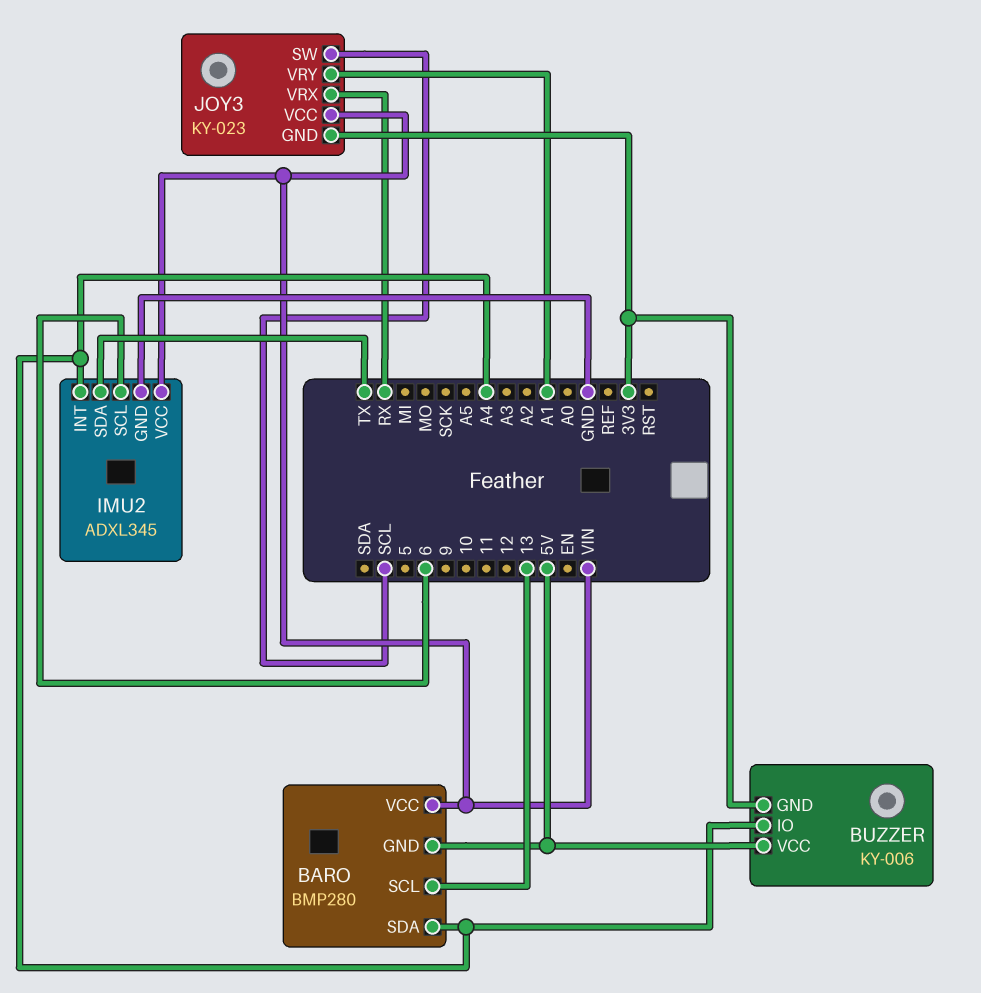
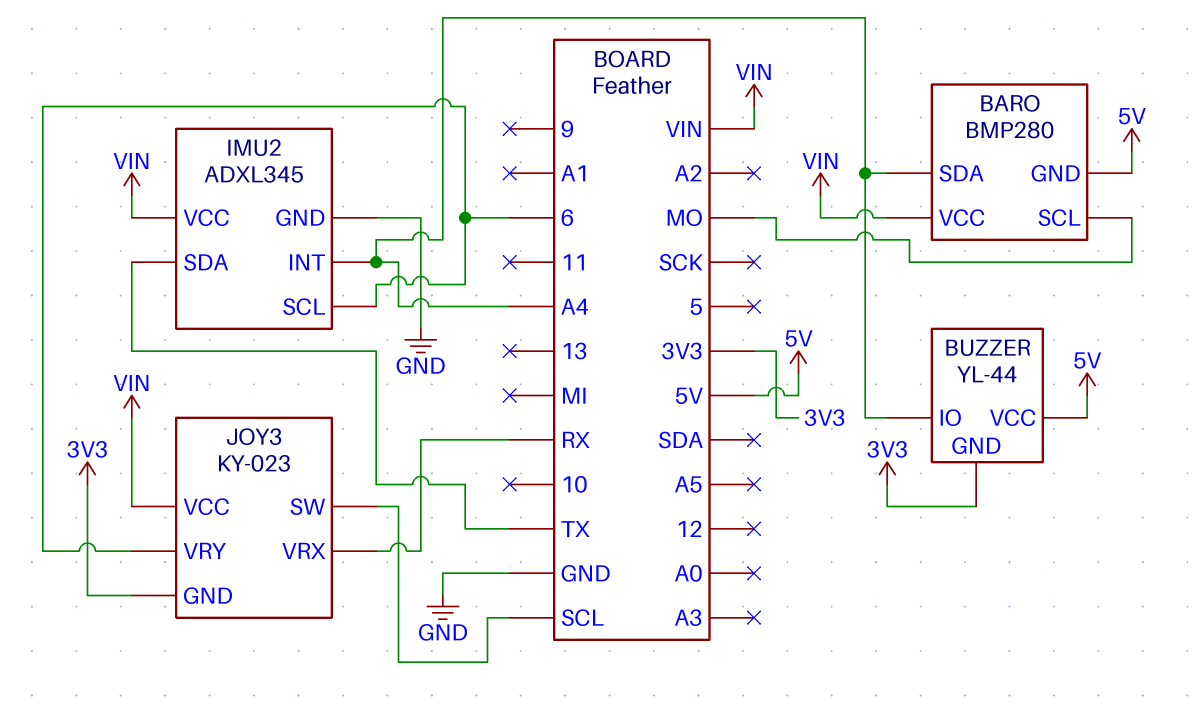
BARO pin SCL: 13 -> MO
BUZZER: KY-006 -> YL-44
JOY3 pin VRY: A1 -> 6

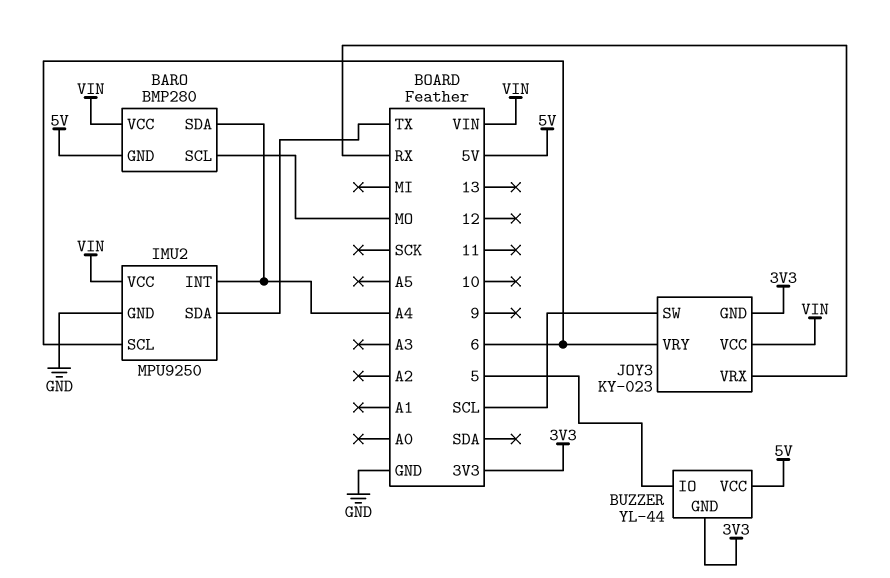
BUZZER pin IO: A4 -> 5
IMU2: ADXL345 -> MPU9250

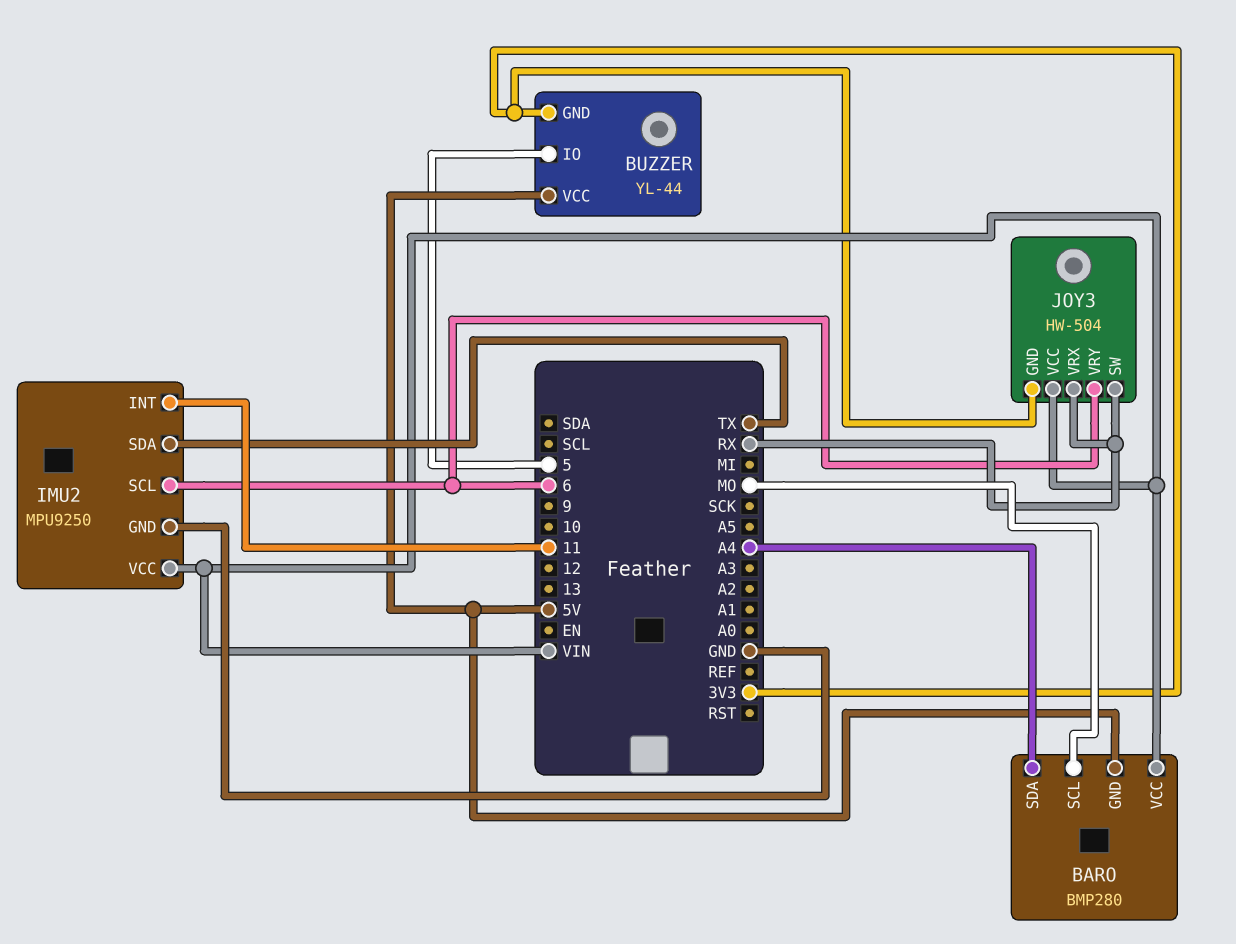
IMU2 pin INT: A4 -> 11
JOY3: KY-023 -> HW-504
JOY3 pin SW: SCL -> RX

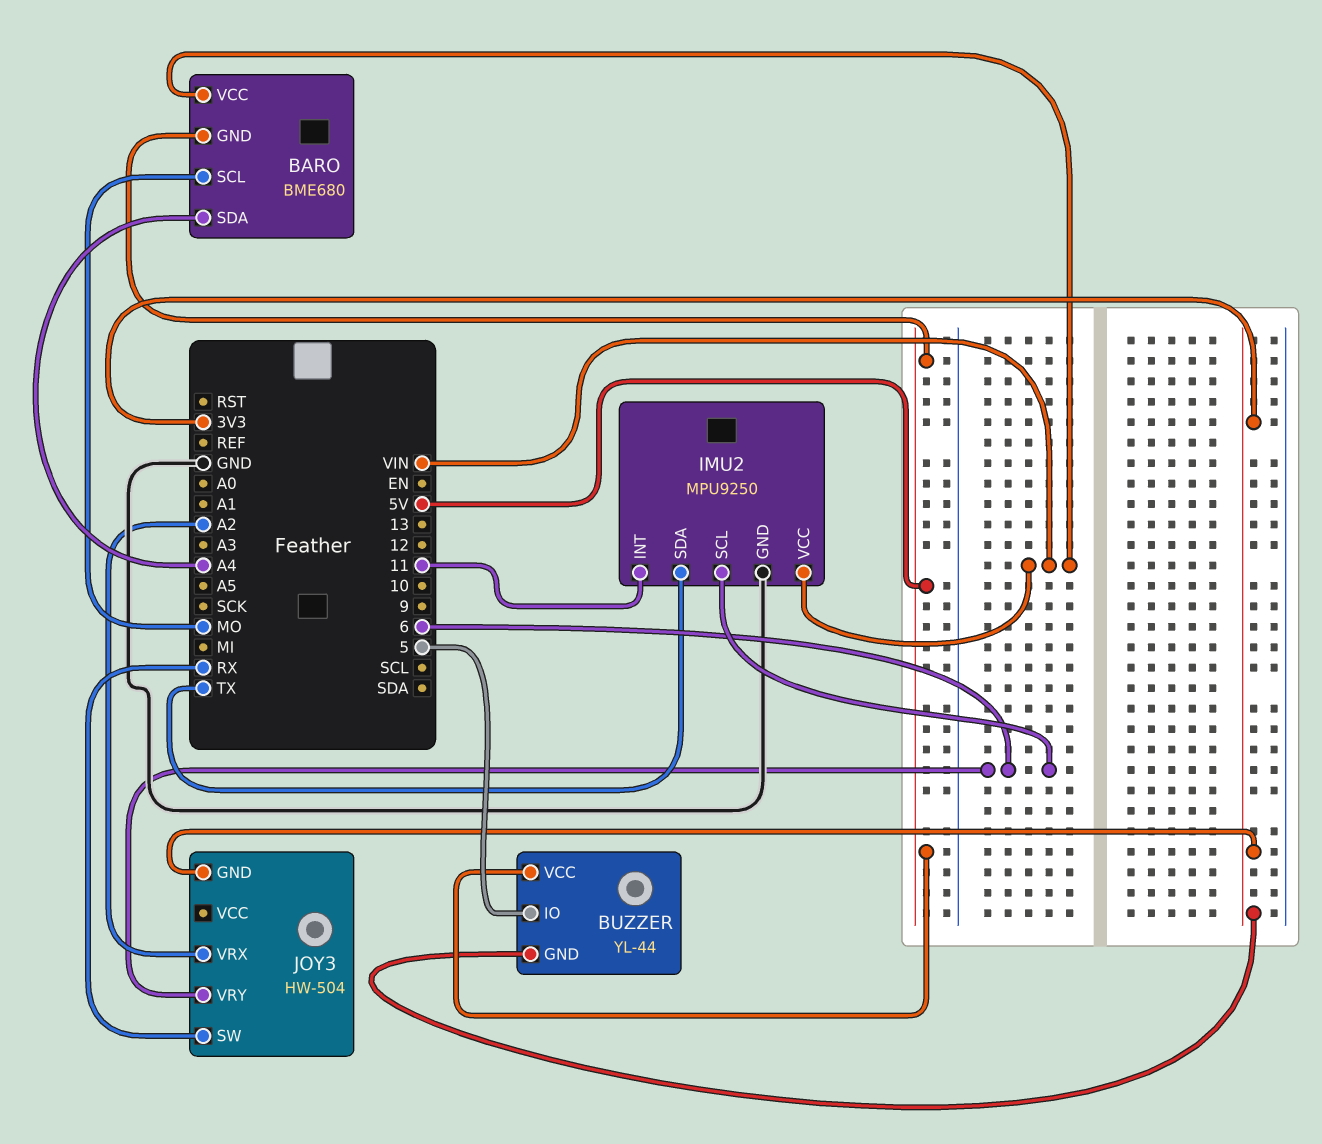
BARO: BMP280 -> BME680
JOY3 pin VCC: VIN -> none
JOY3 pin VRX: RX -> A2

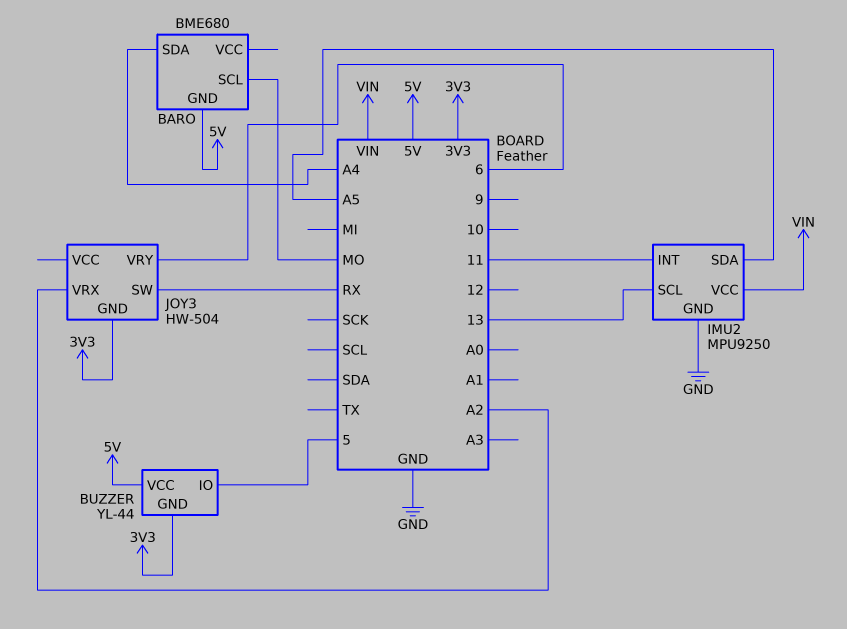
BARO pin VCC: VIN -> none
IMU2 pin SCL: 6 -> 13
IMU2 pin SDA: TX -> A5

